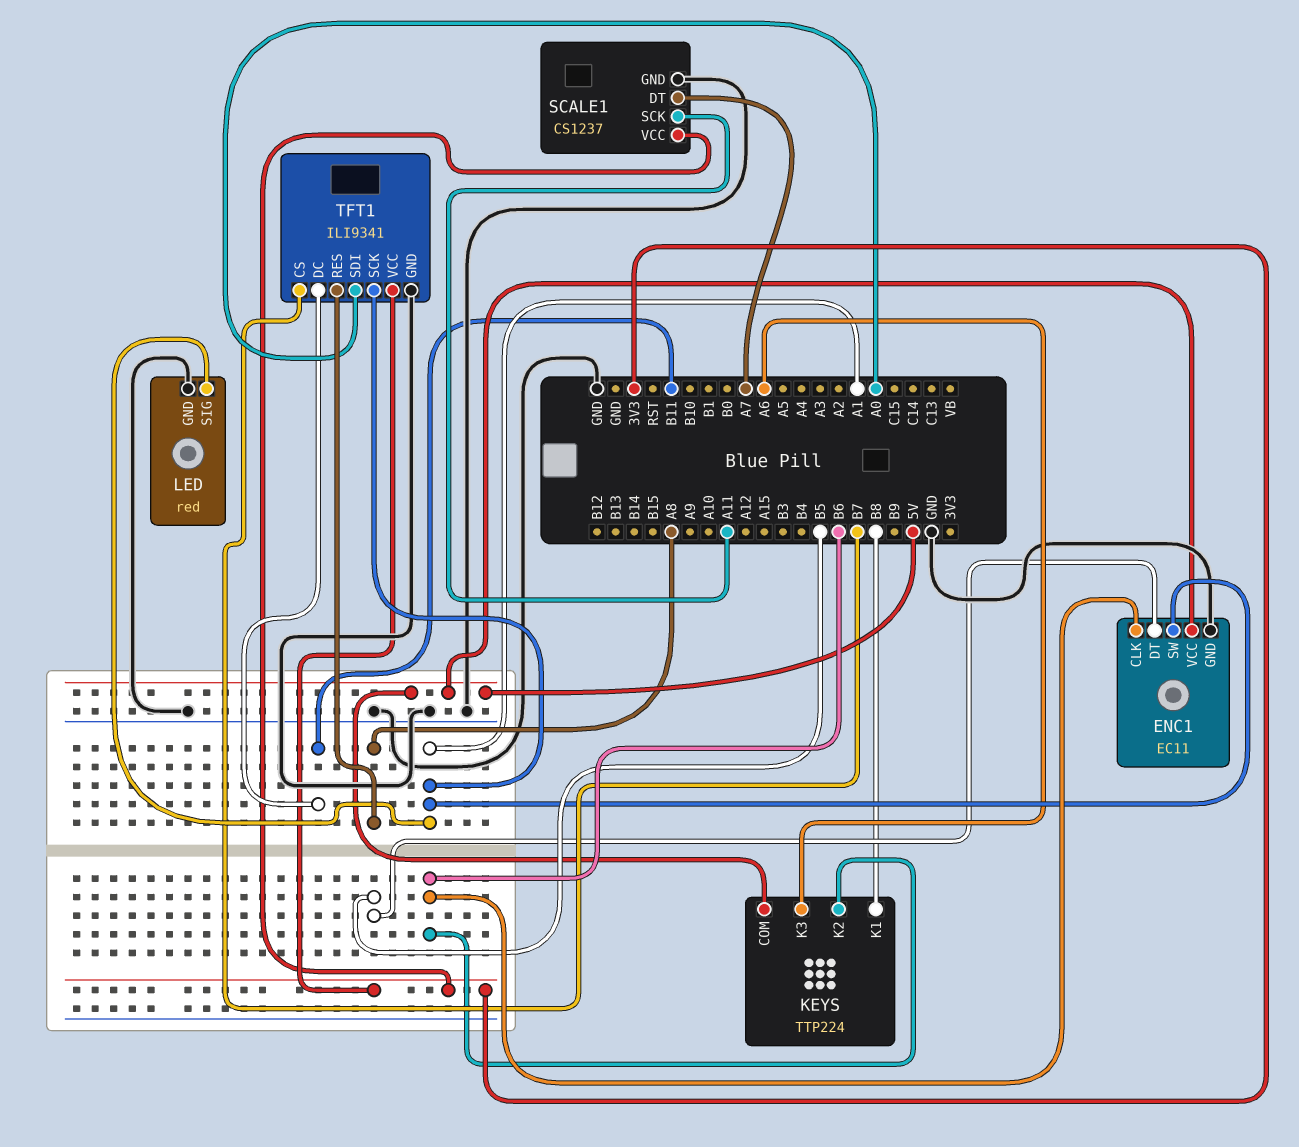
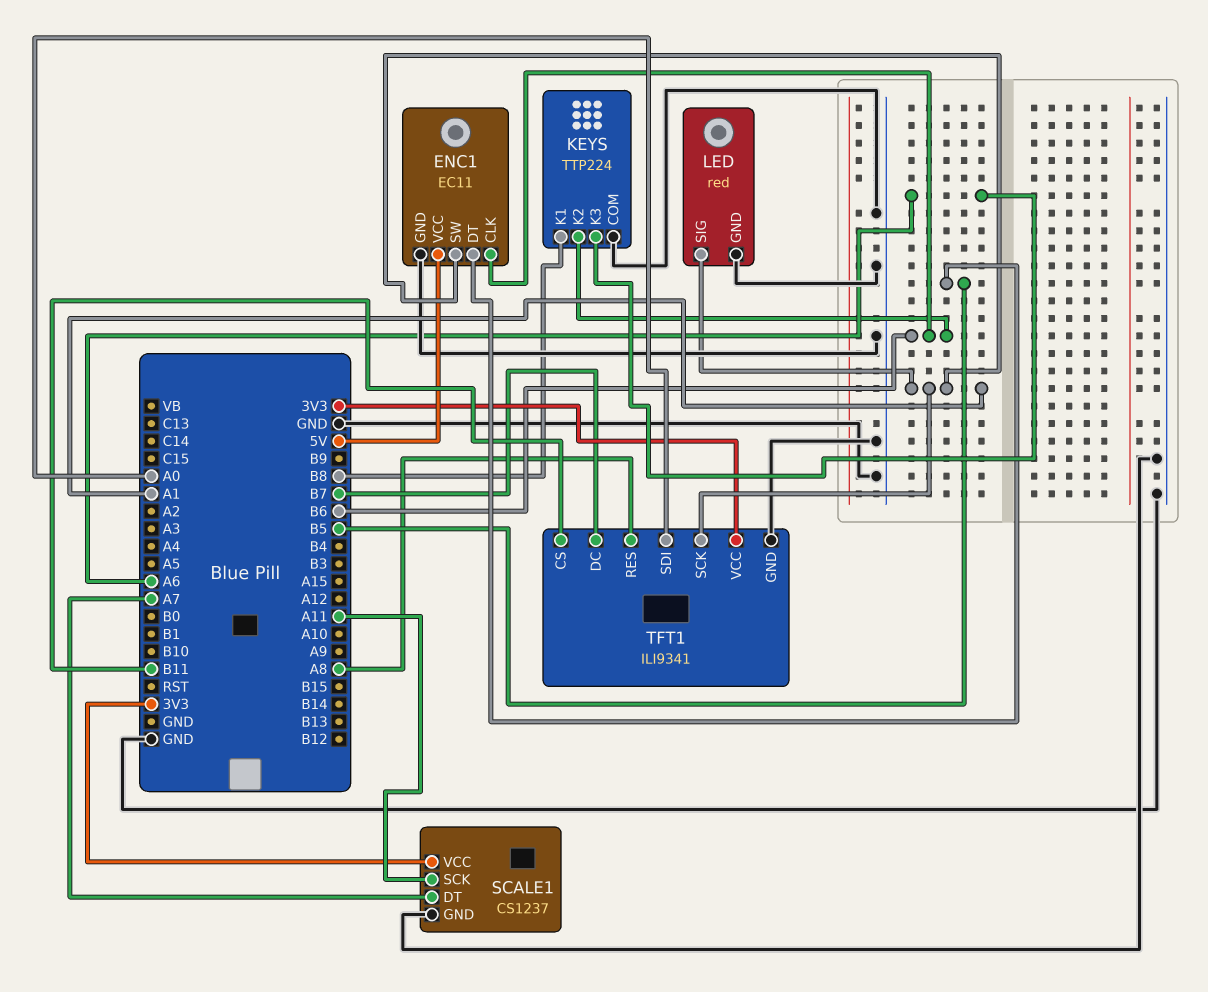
KEYS pin COM: 5V -> GND
TFT1 pin CS: B7 -> B11
TFT1 pin DC: B11 -> B7

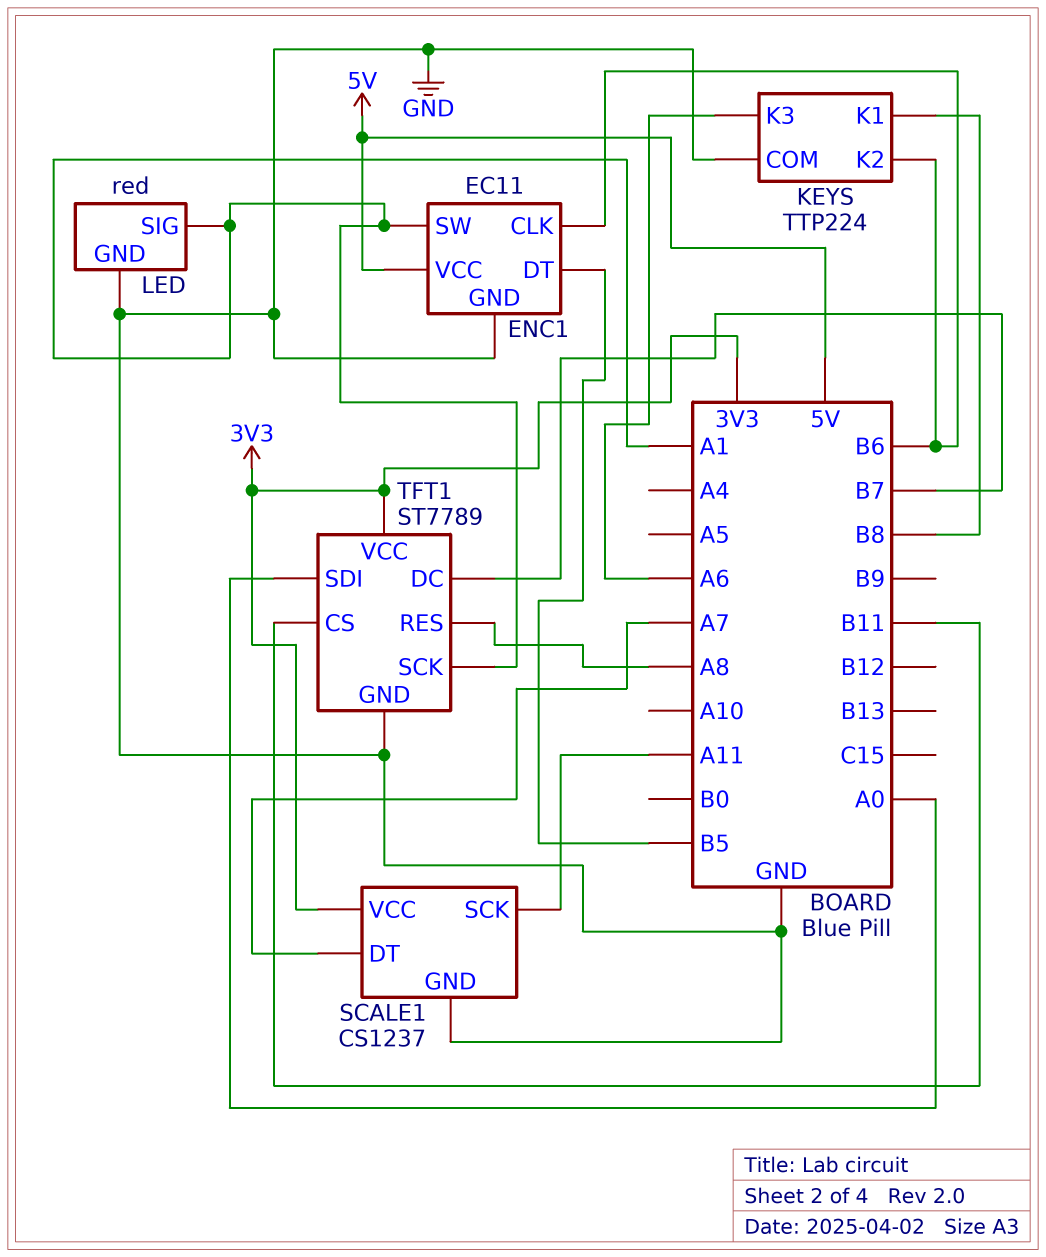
TFT1: ILI9341 -> ST7789

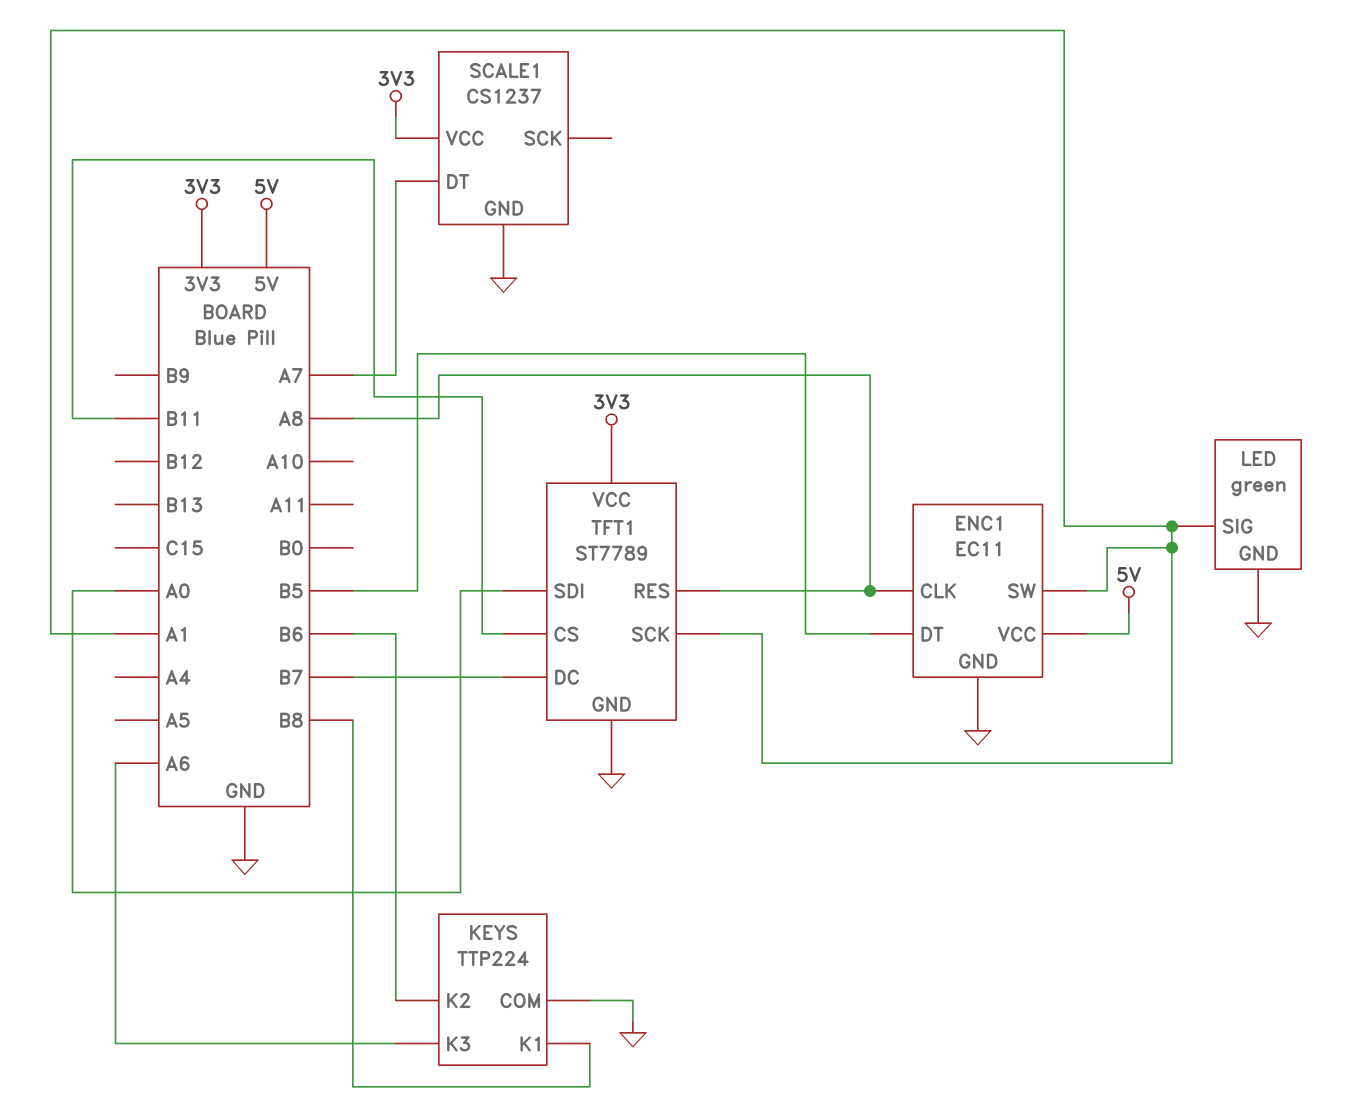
ENC1 pin CLK: B6 -> A8
LED: red -> green
SCALE1 pin SCK: A11 -> none

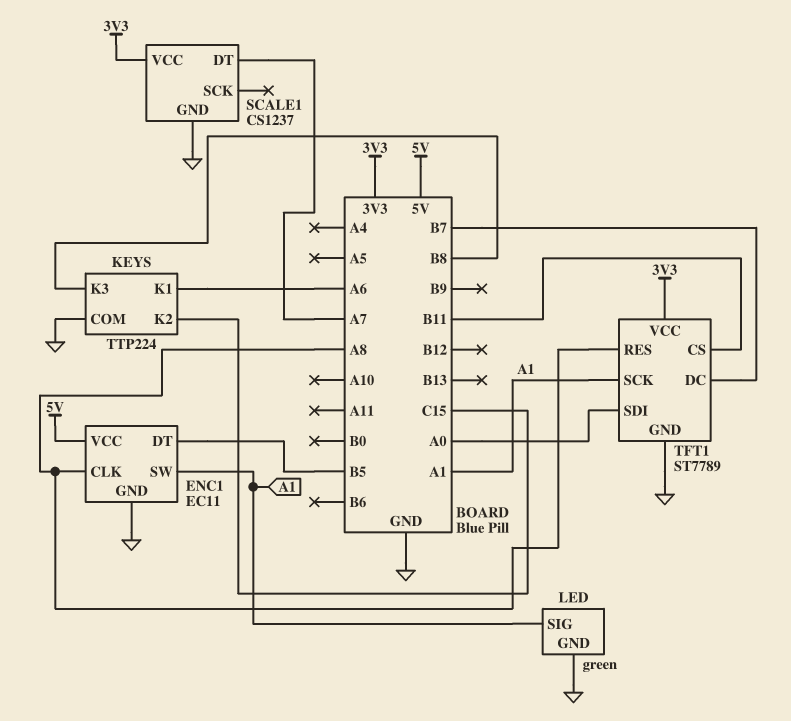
KEYS pin K1: B8 -> A6
KEYS pin K2: B6 -> C15
KEYS pin K3: A6 -> B8

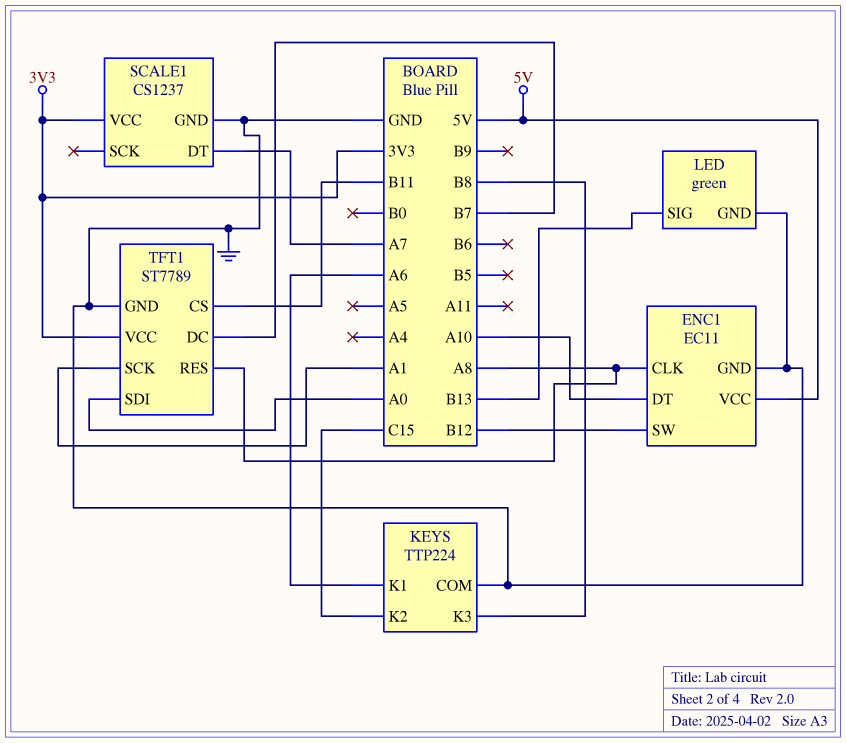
ENC1 pin DT: B5 -> A10
ENC1 pin SW: A1 -> B12
LED pin SIG: A1 -> B13

